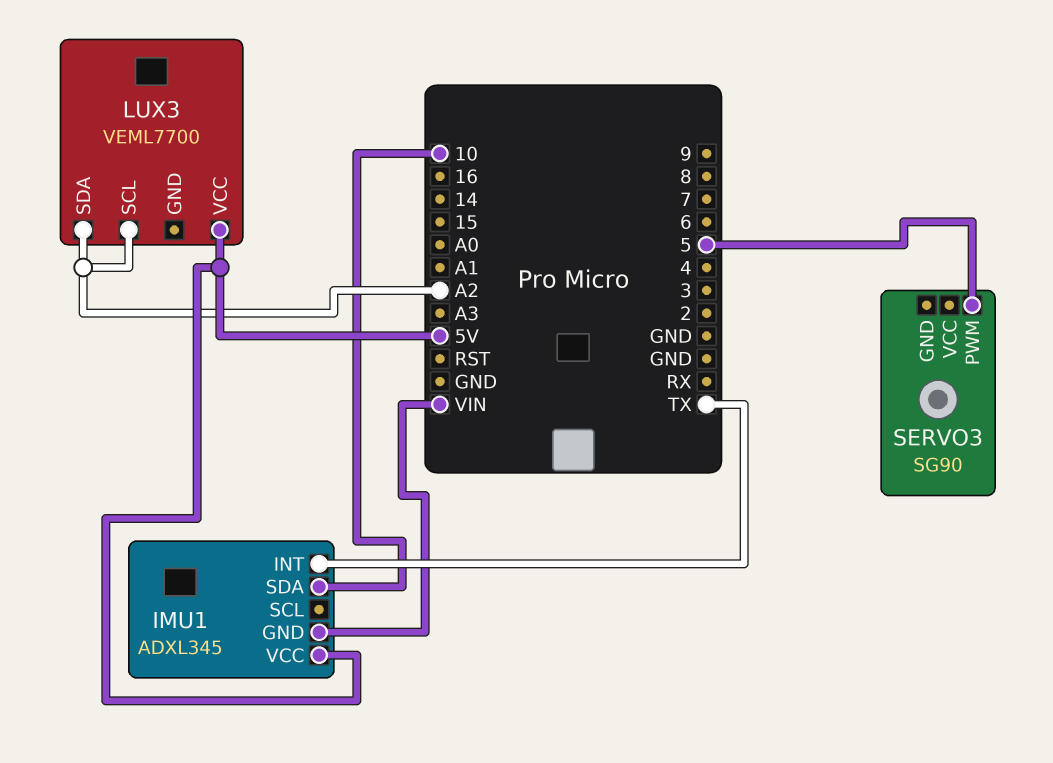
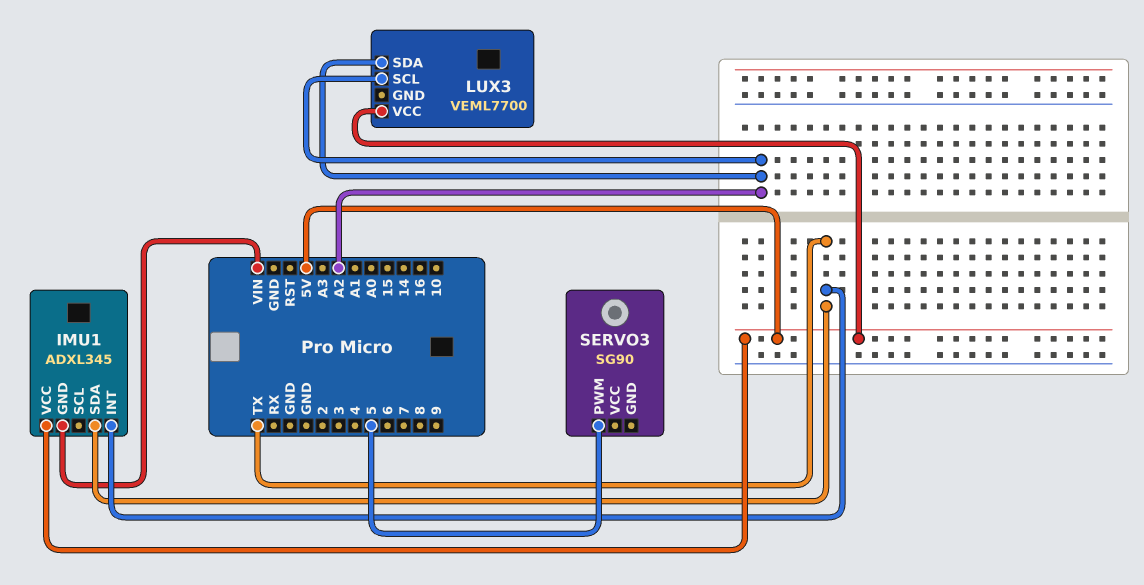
IMU1 pin SDA: 10 -> TX

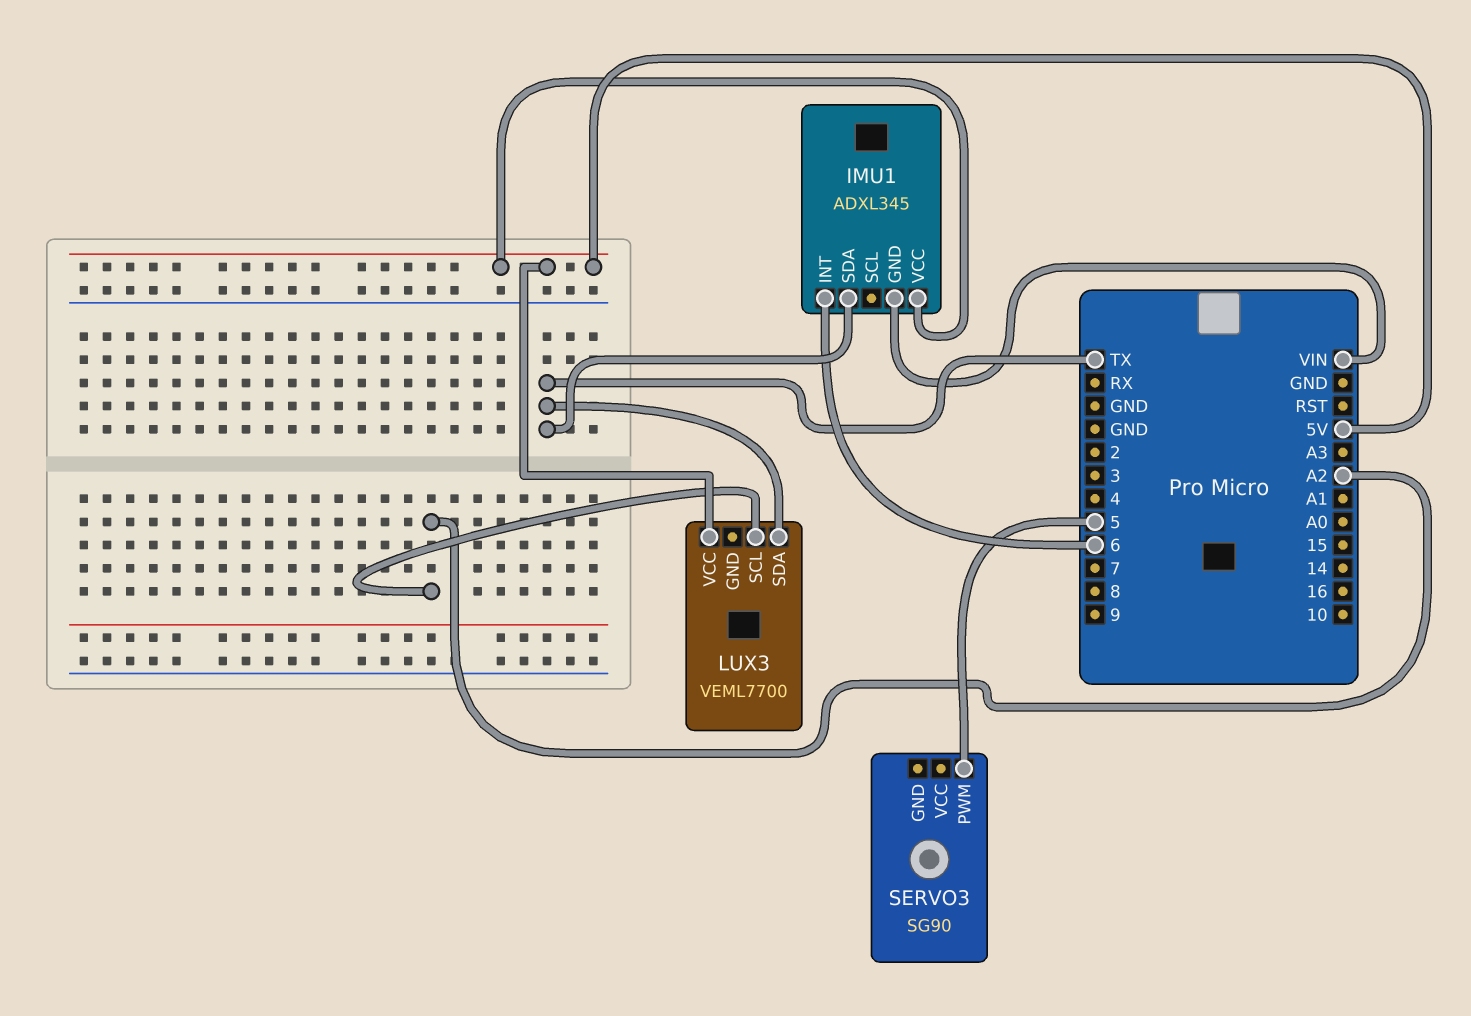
IMU1 pin INT: TX -> 6
LUX3 pin SDA: A2 -> TX

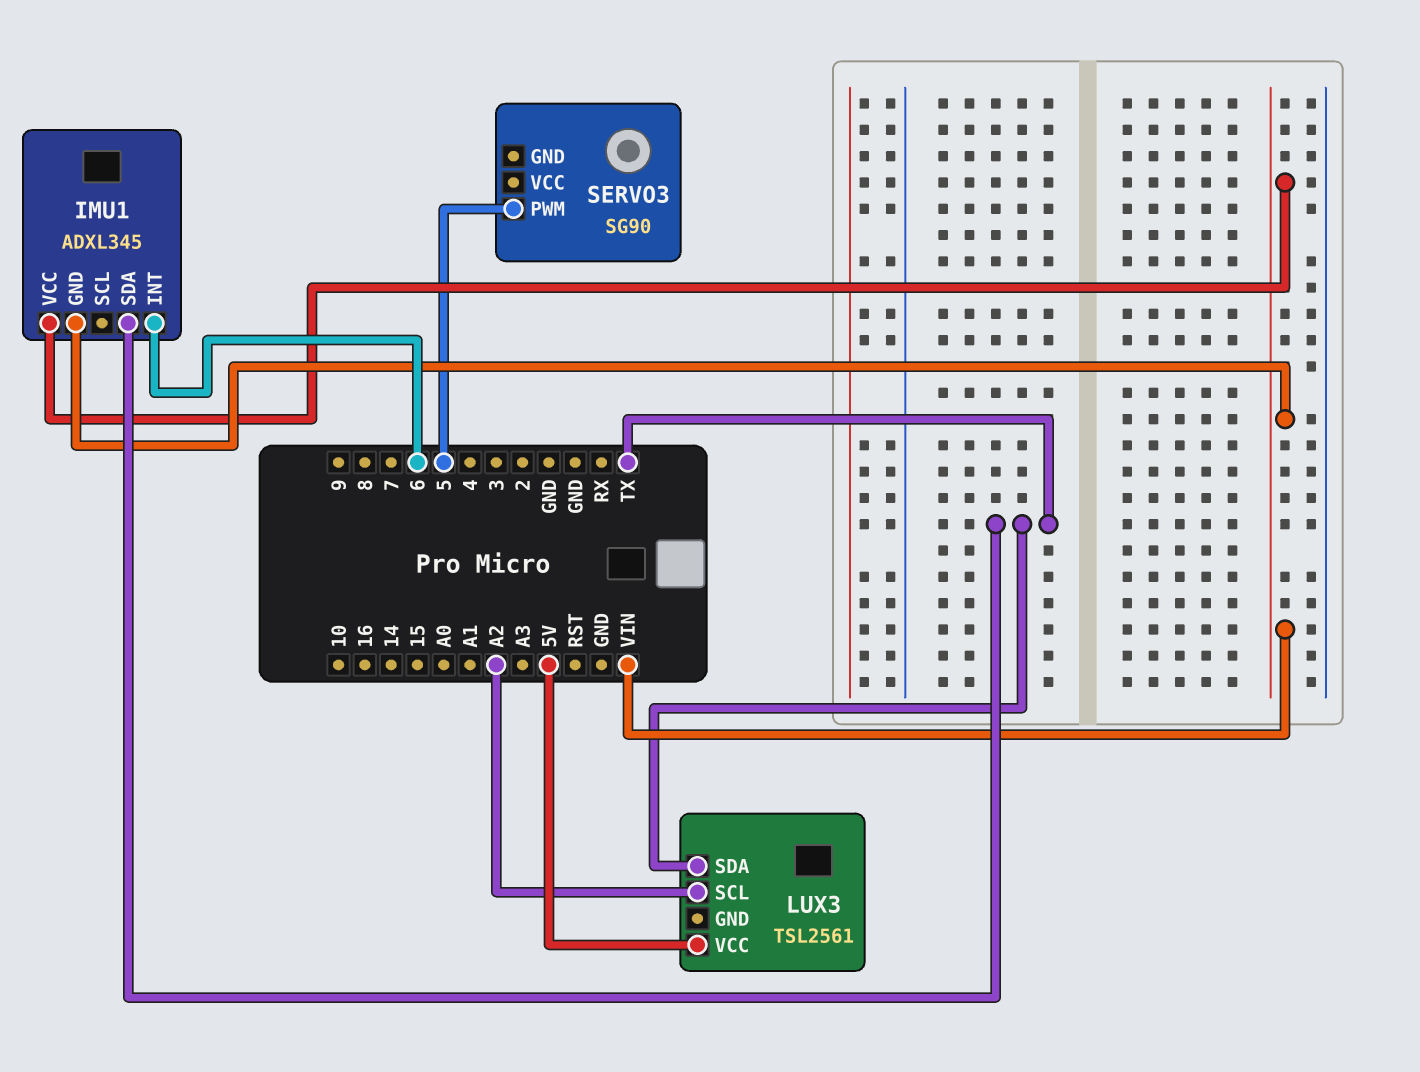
IMU1 pin VCC: 5V -> VIN
LUX3: VEML7700 -> TSL2561

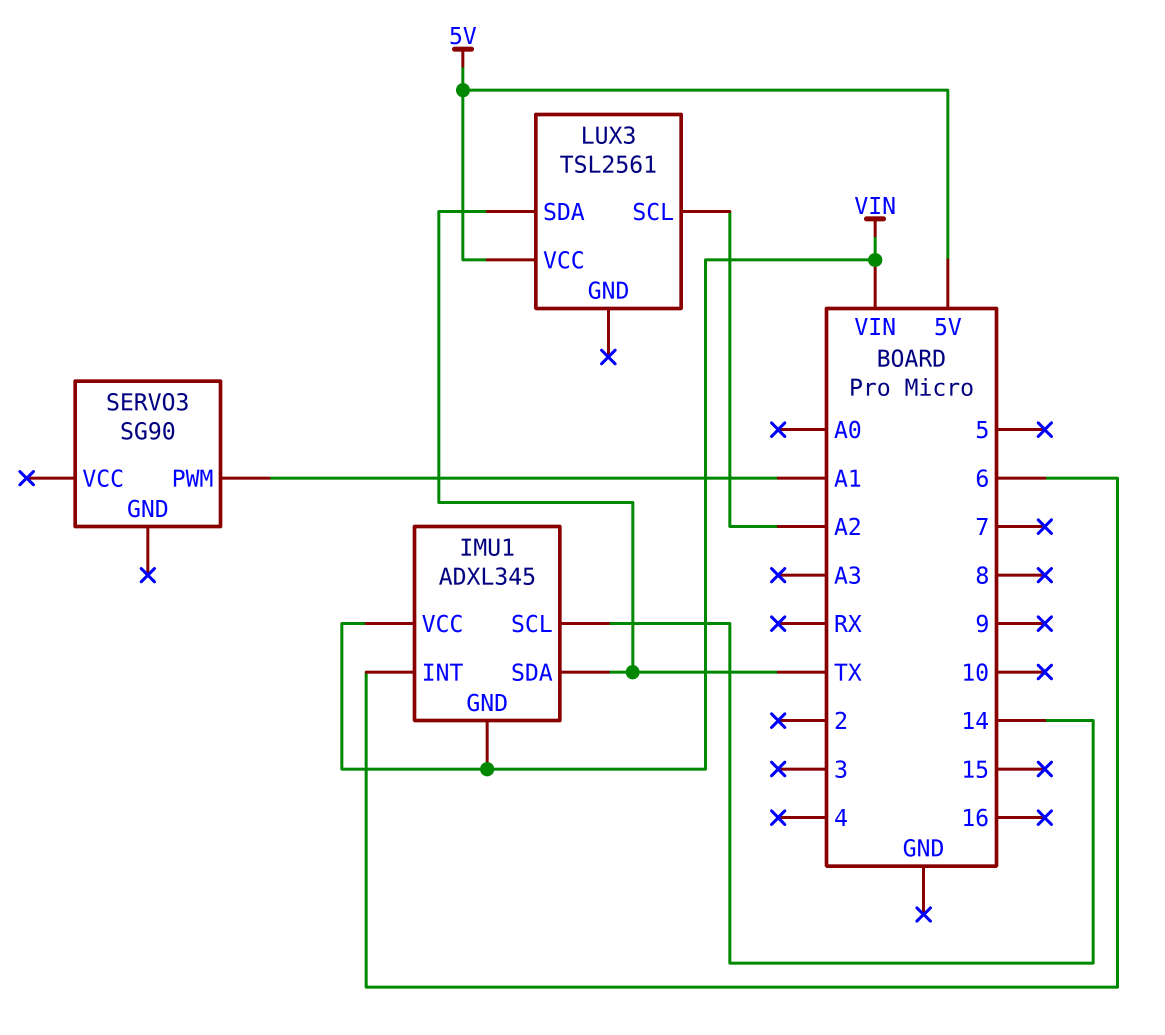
IMU1 pin SCL: none -> 14
SERVO3 pin PWM: 5 -> A1

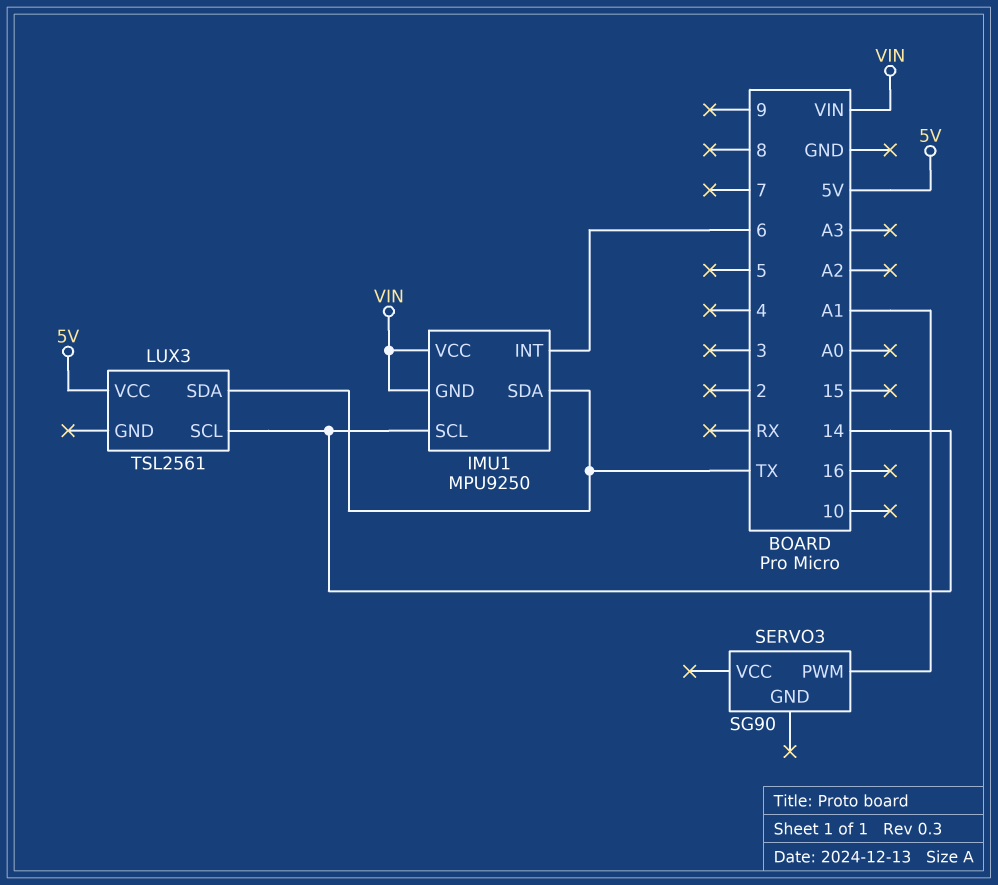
IMU1: ADXL345 -> MPU9250
LUX3 pin SCL: A2 -> 14

